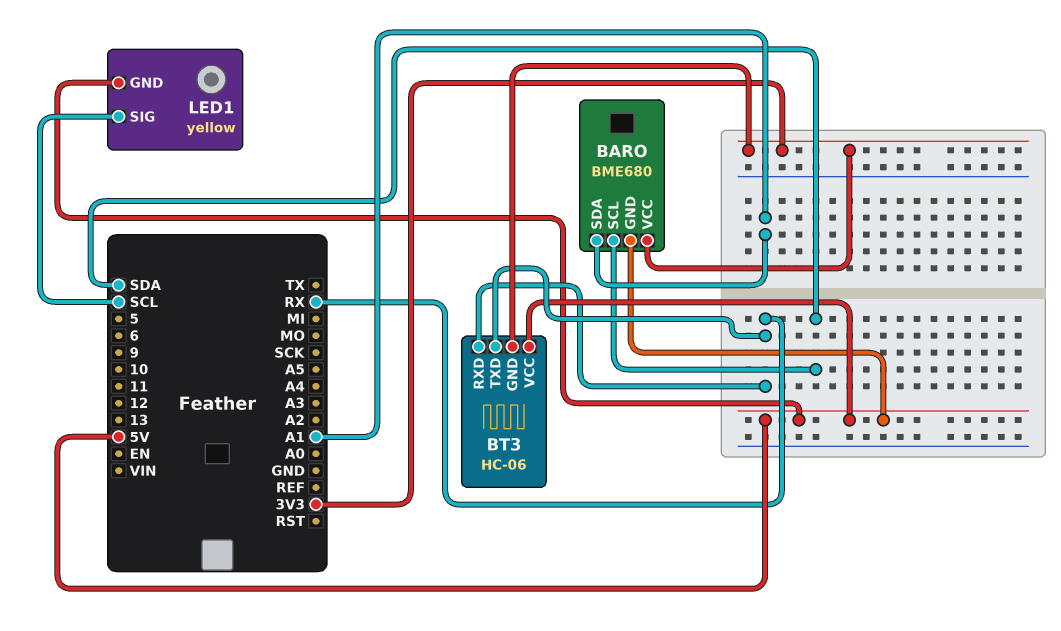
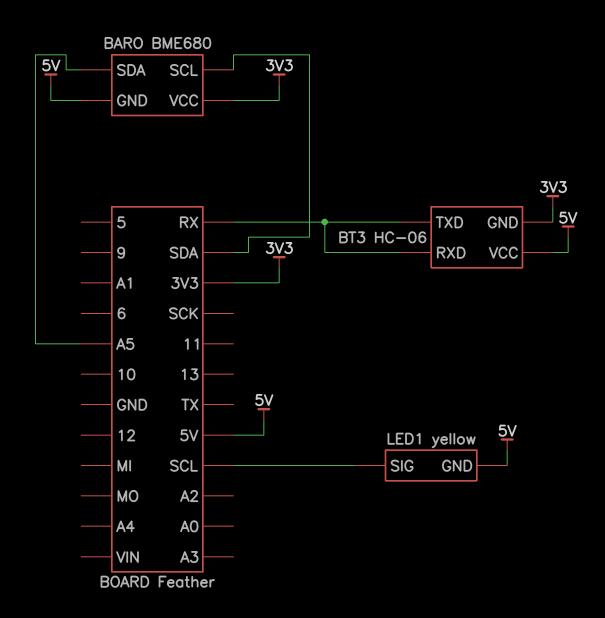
BARO pin SDA: A1 -> A5

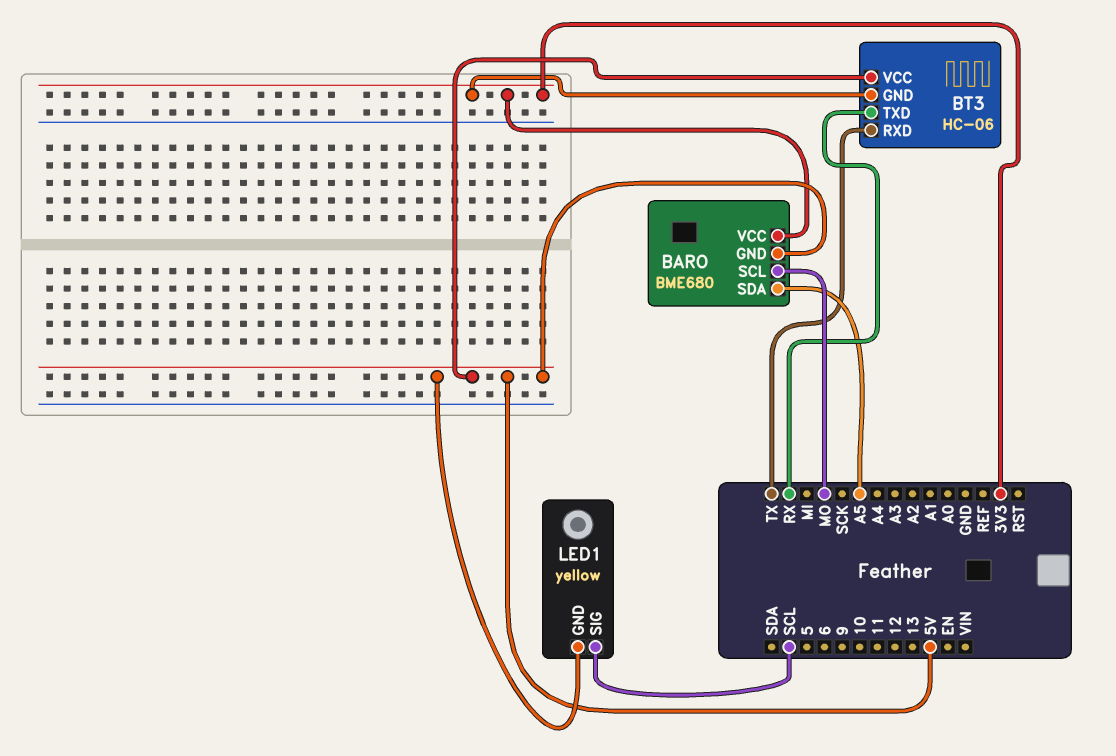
BARO pin SCL: SDA -> MO
BT3 pin RXD: RX -> TX

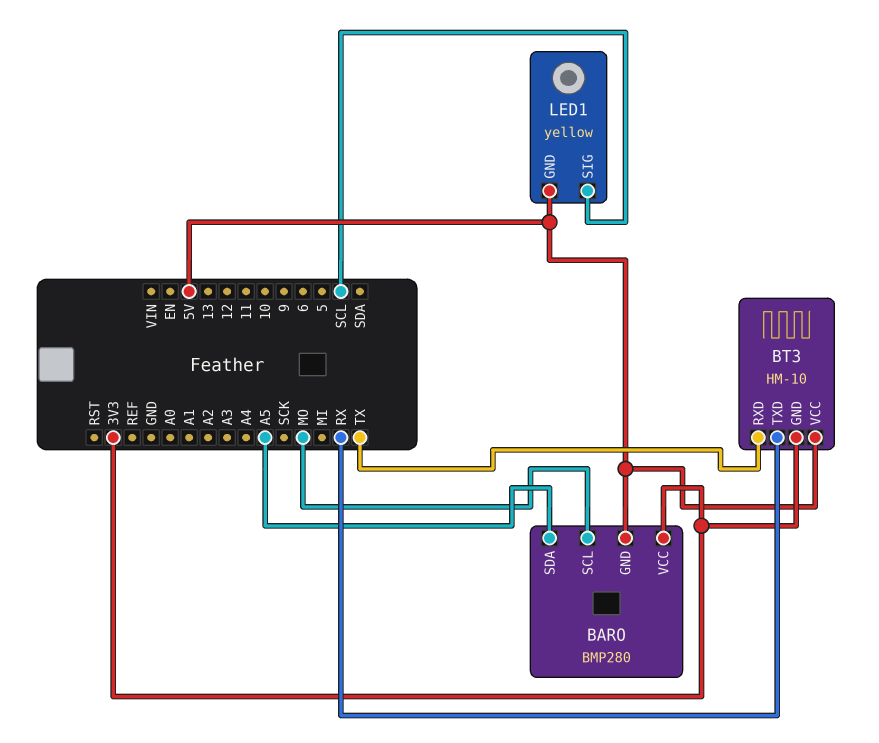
BARO: BME680 -> BMP280
BT3: HC-06 -> HM-10

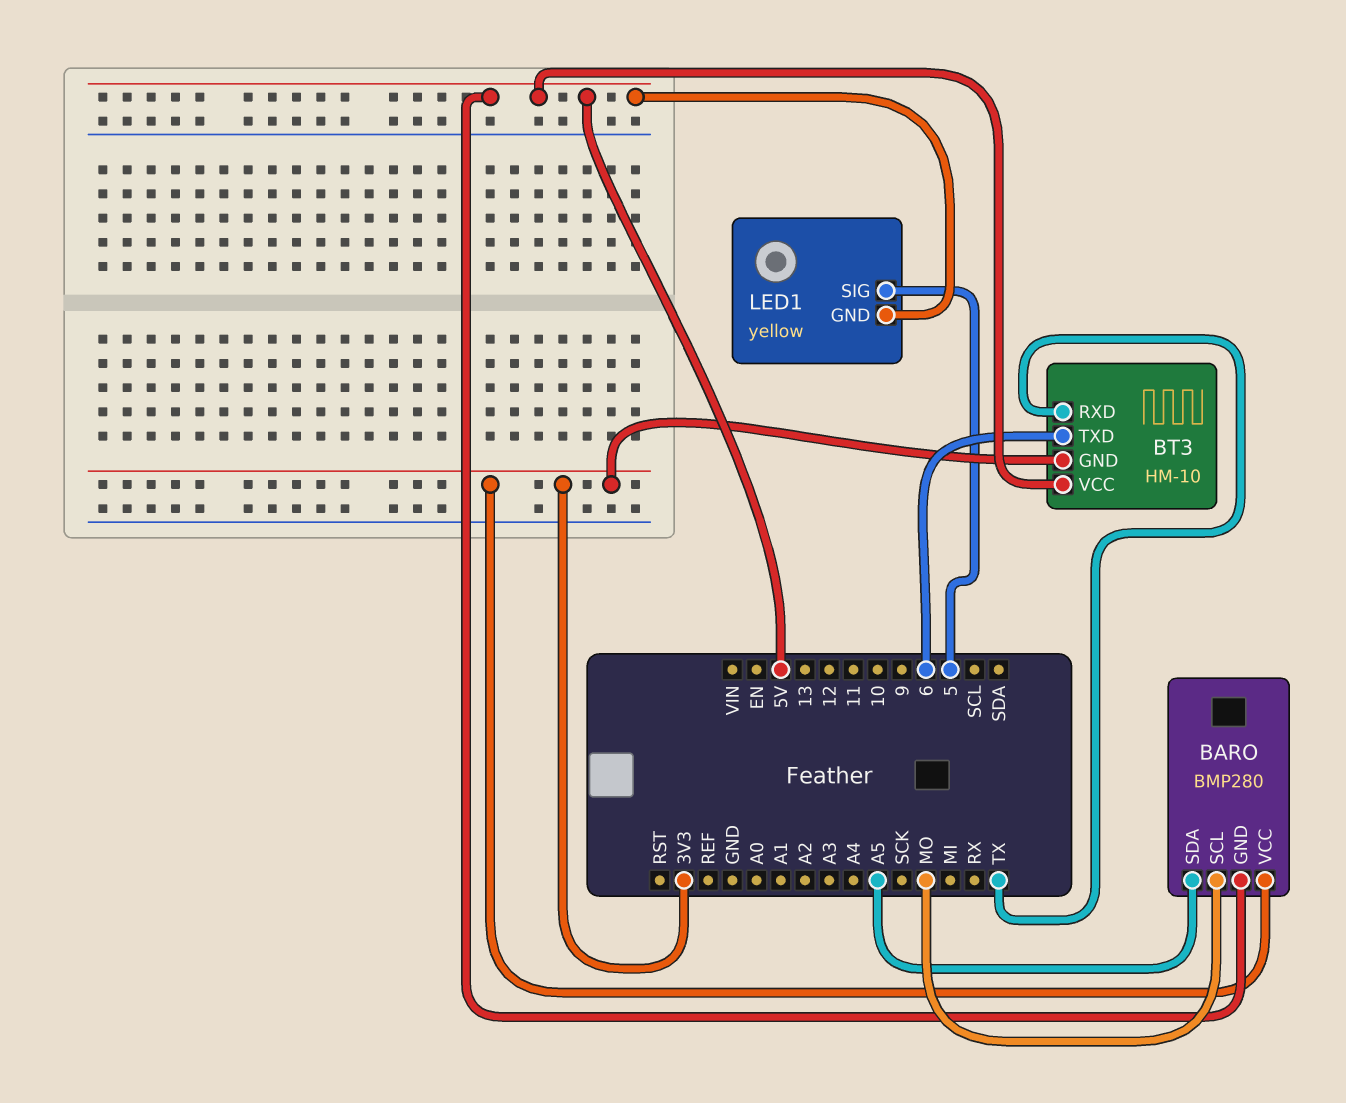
BT3 pin TXD: RX -> 6
LED1 pin SIG: SCL -> 5

